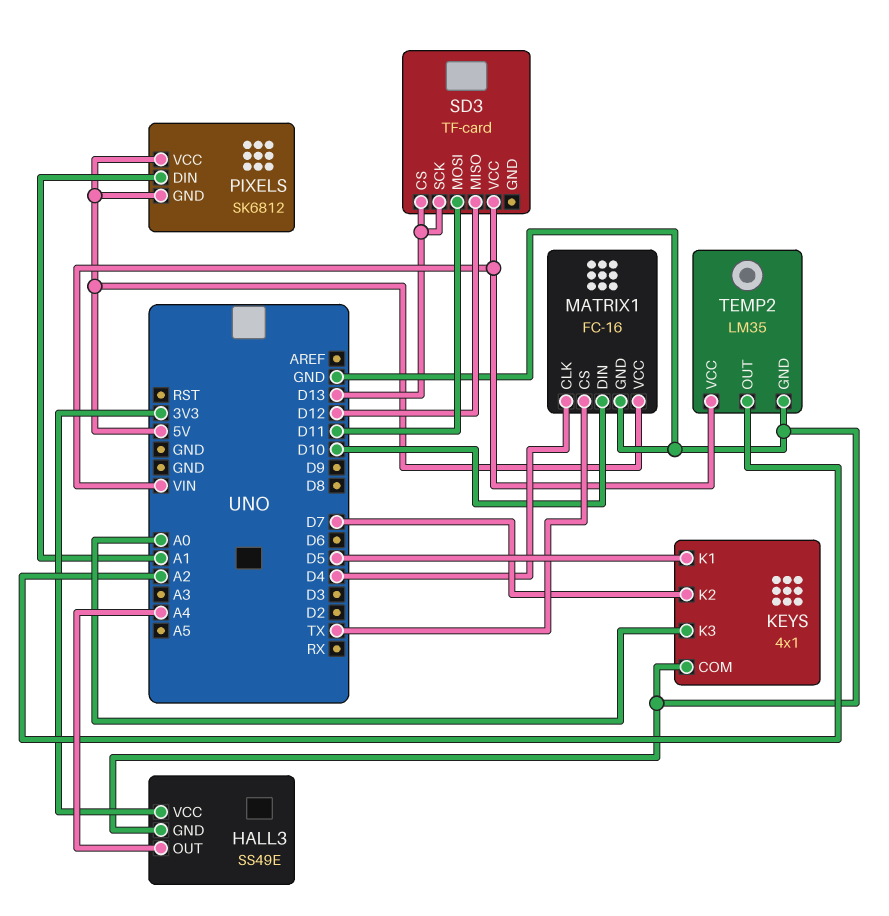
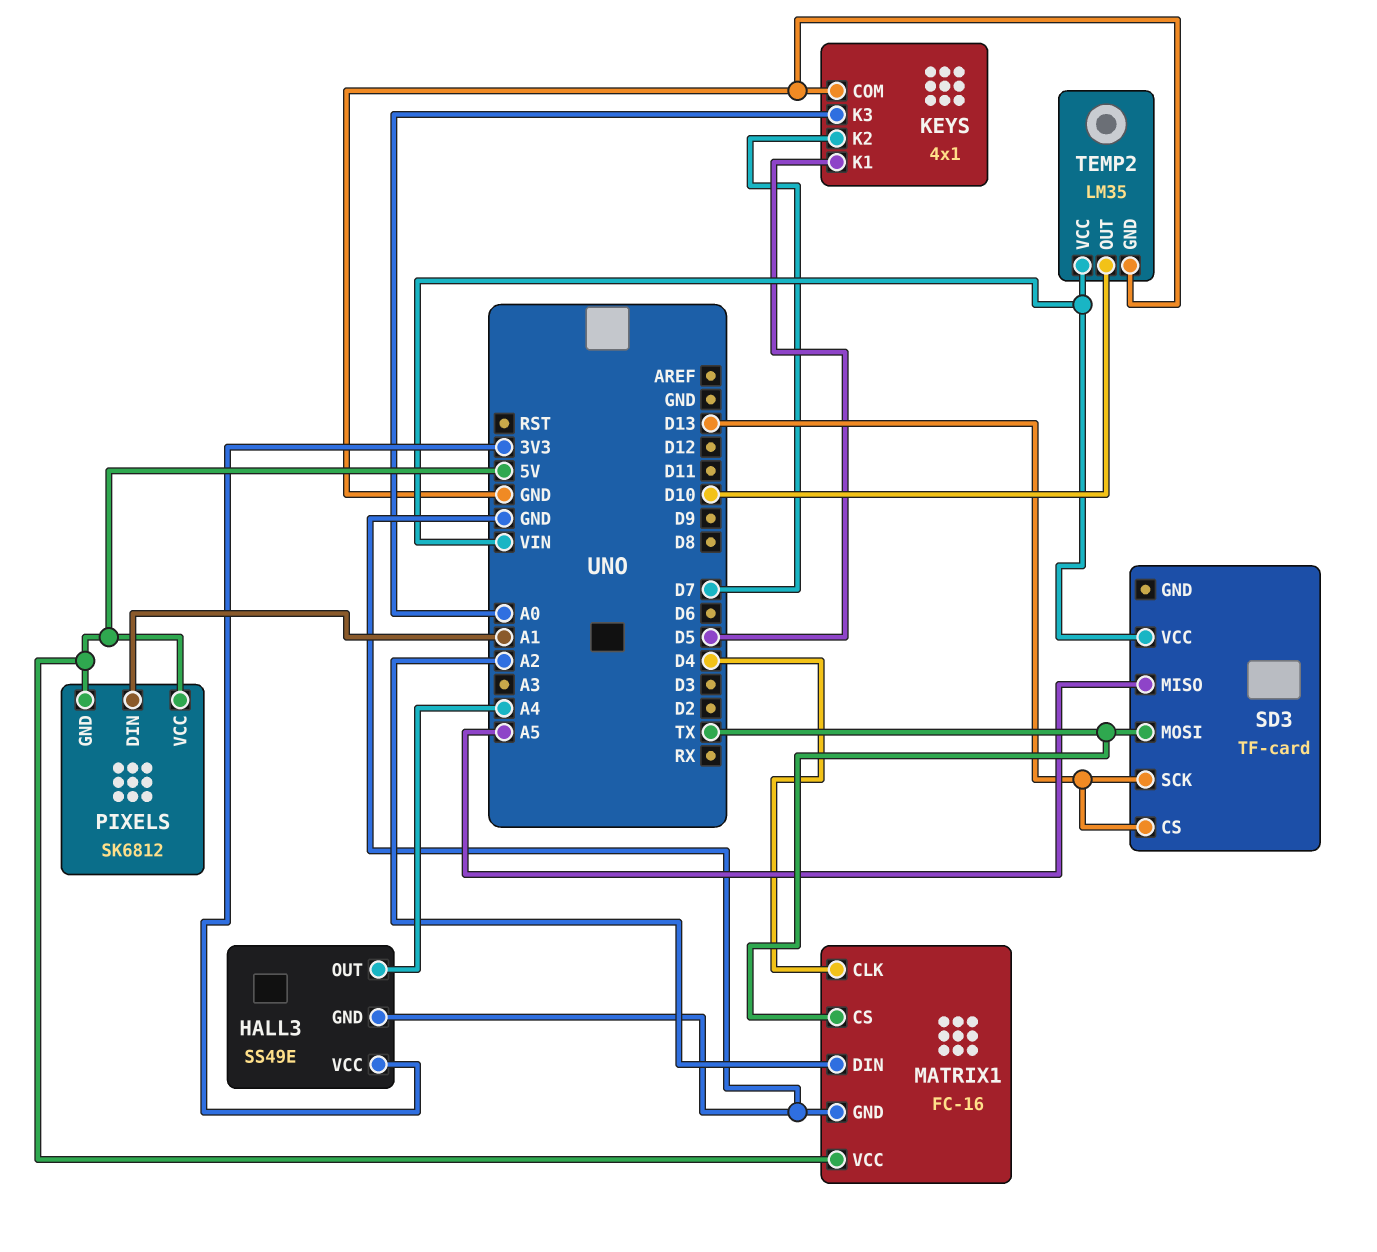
MATRIX1 pin DIN: D10 -> A2
SD3 pin MISO: D12 -> A5
SD3 pin MOSI: D11 -> TX
TEMP2 pin OUT: A2 -> D10

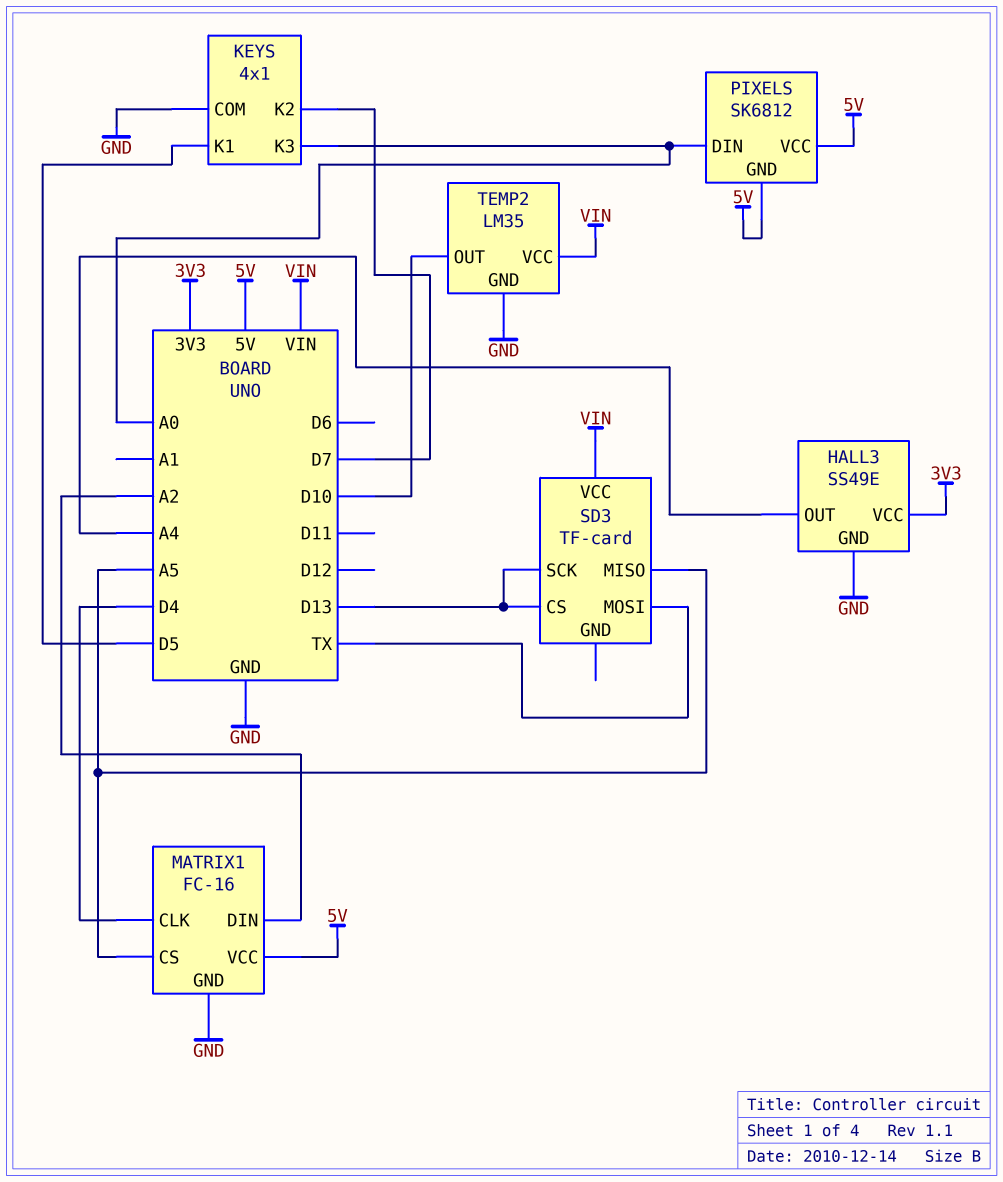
MATRIX1 pin CS: TX -> A5
PIXELS pin DIN: A1 -> A0

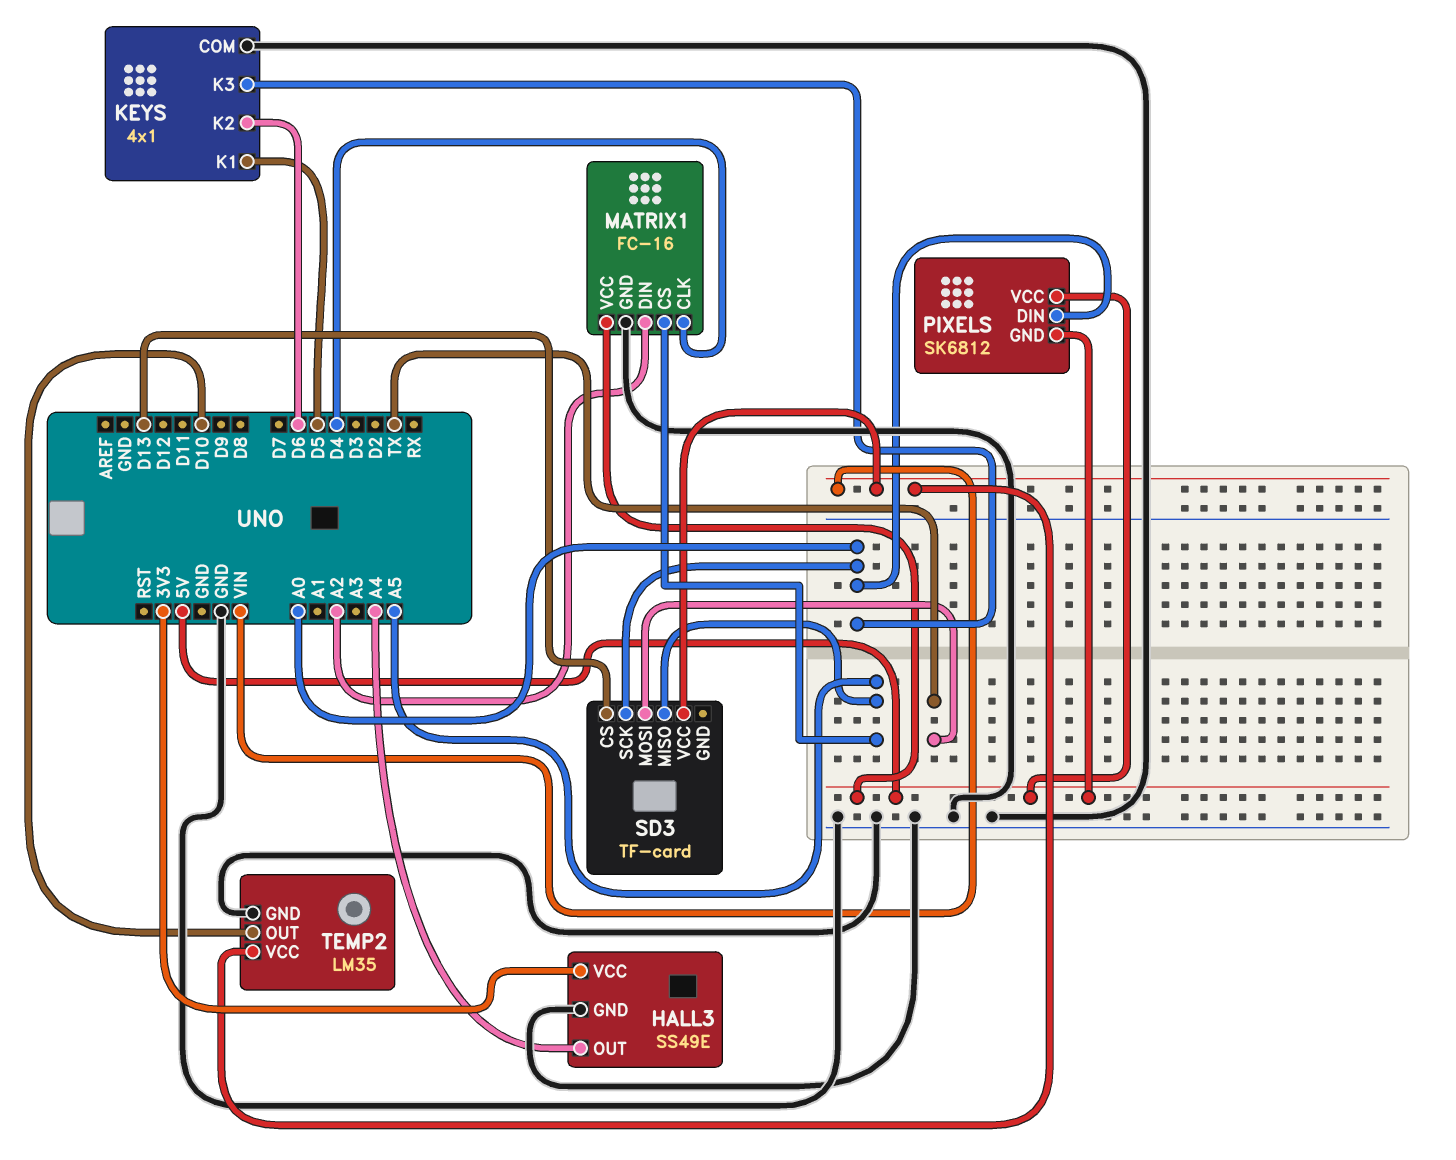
KEYS pin K2: D7 -> D6
SD3 pin SCK: D13 -> A0

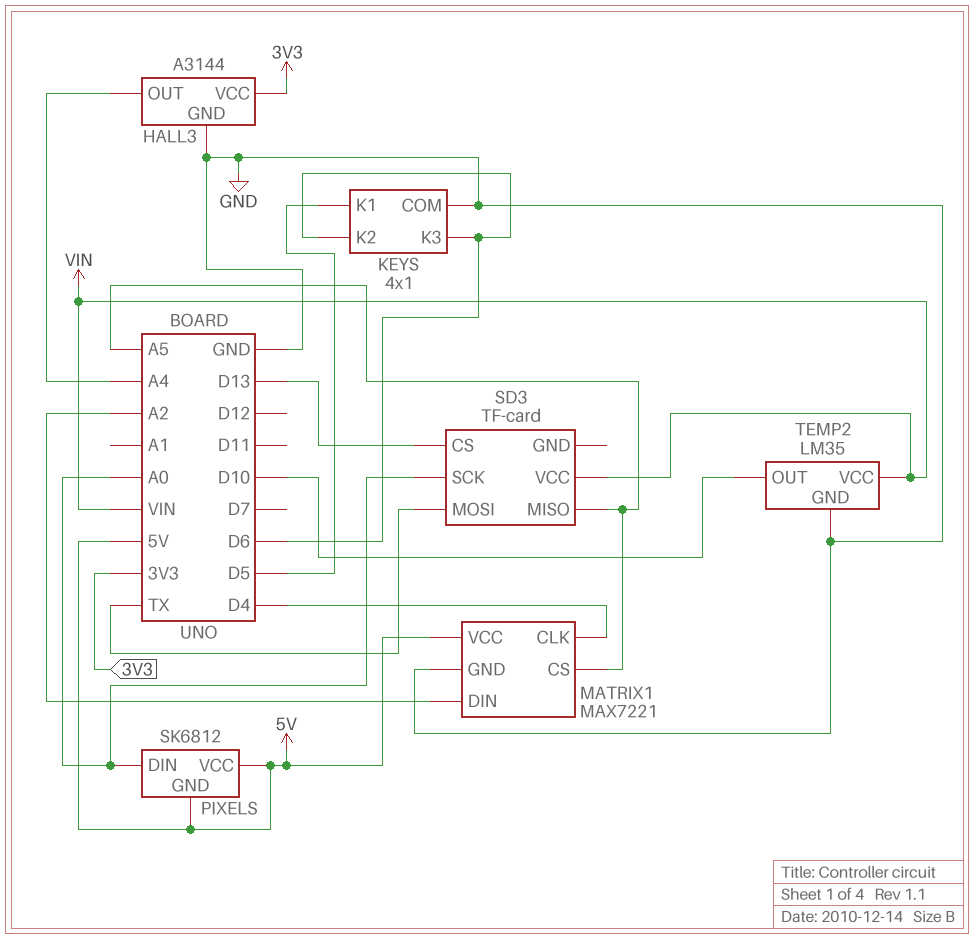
HALL3: SS49E -> A3144
KEYS pin K3: A0 -> D6
MATRIX1: FC-16 -> MAX7221

